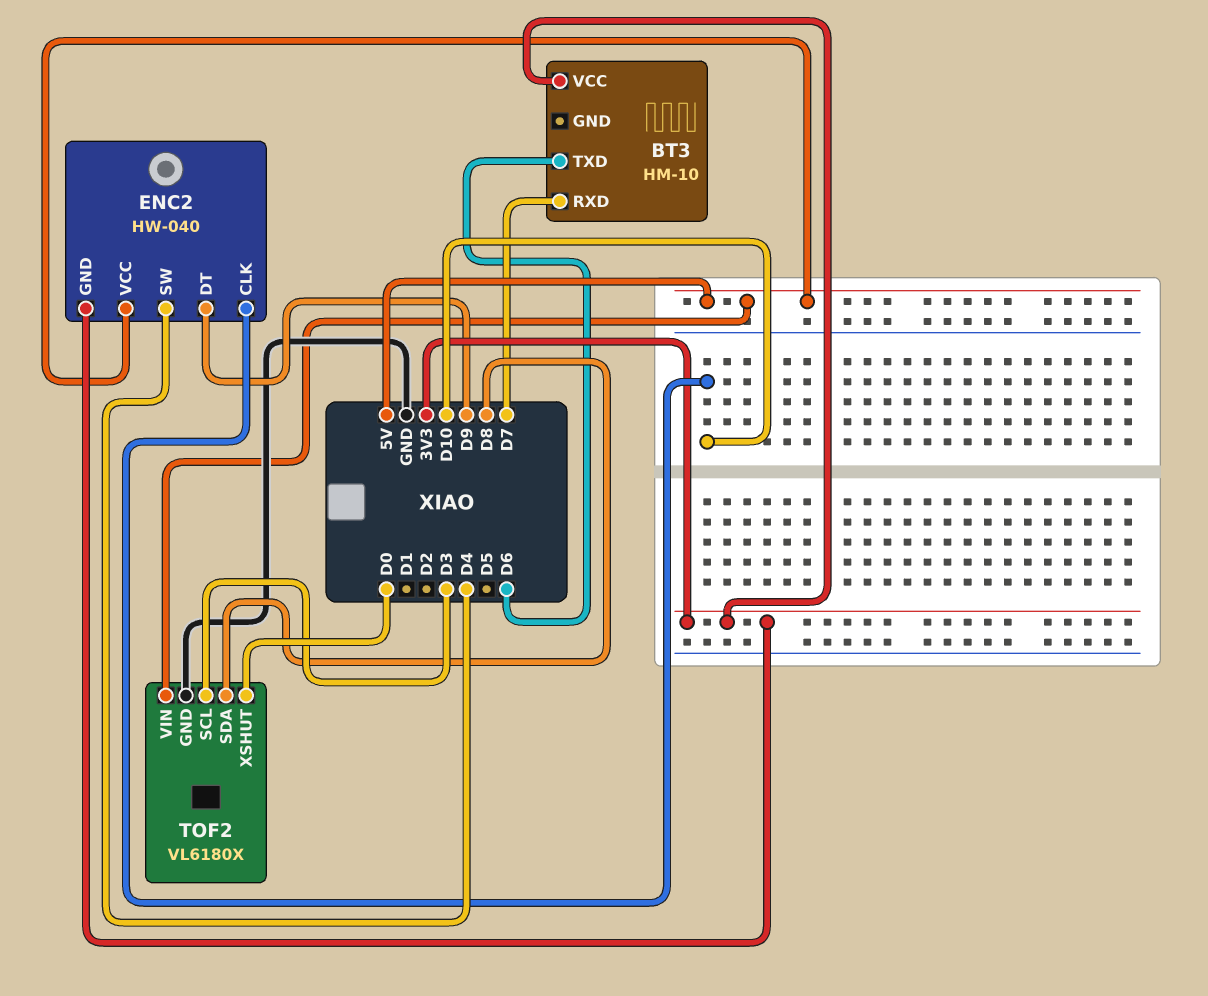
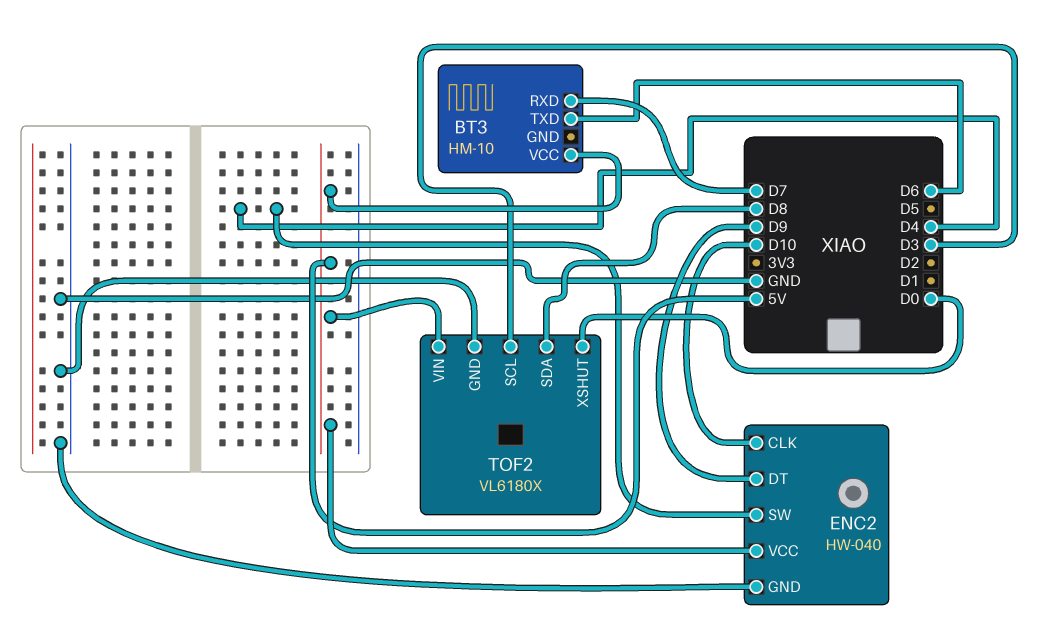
BT3 pin VCC: 3V3 -> 5V
ENC2 pin GND: 3V3 -> GND

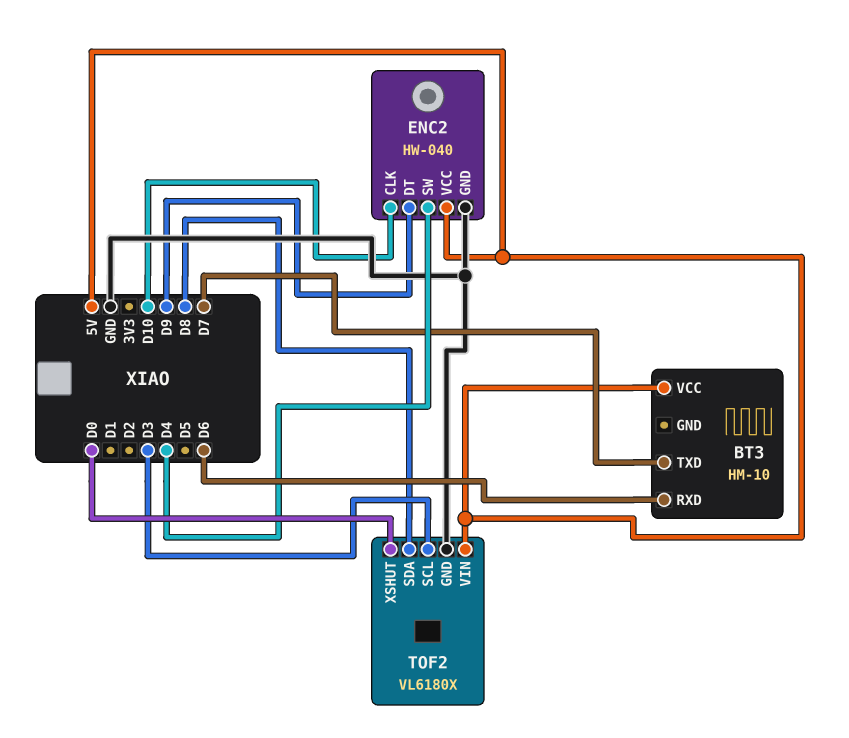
BT3 pin RXD: D7 -> D6
BT3 pin TXD: D6 -> D7

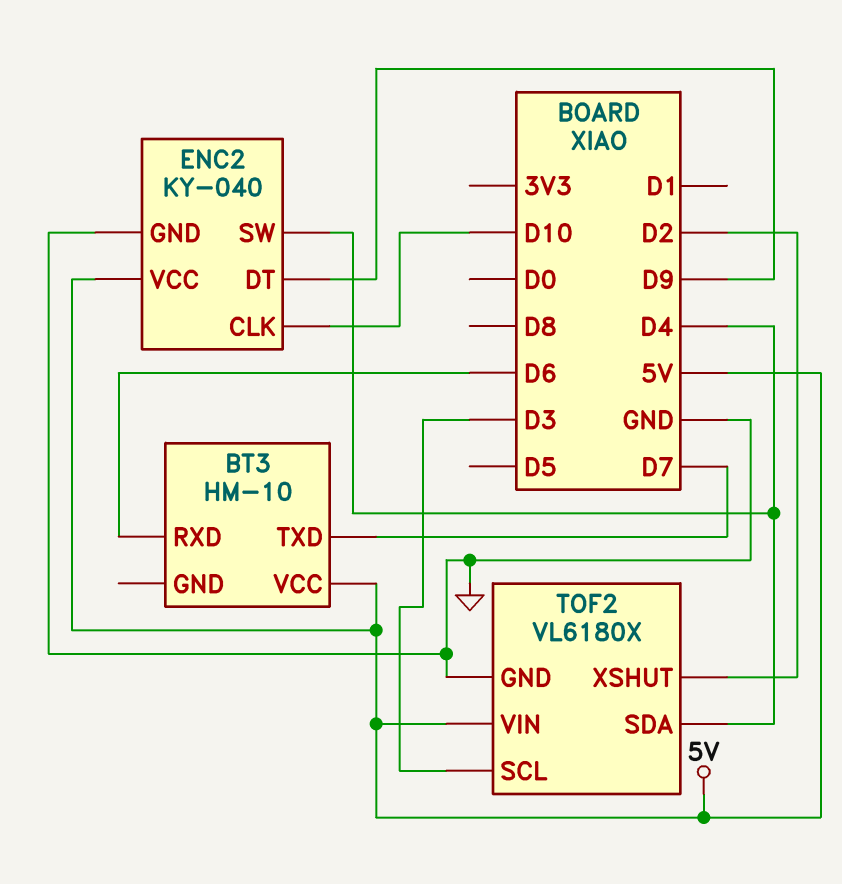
ENC2: HW-040 -> KY-040
TOF2 pin SDA: D8 -> D4
TOF2 pin XSHUT: D0 -> D2

